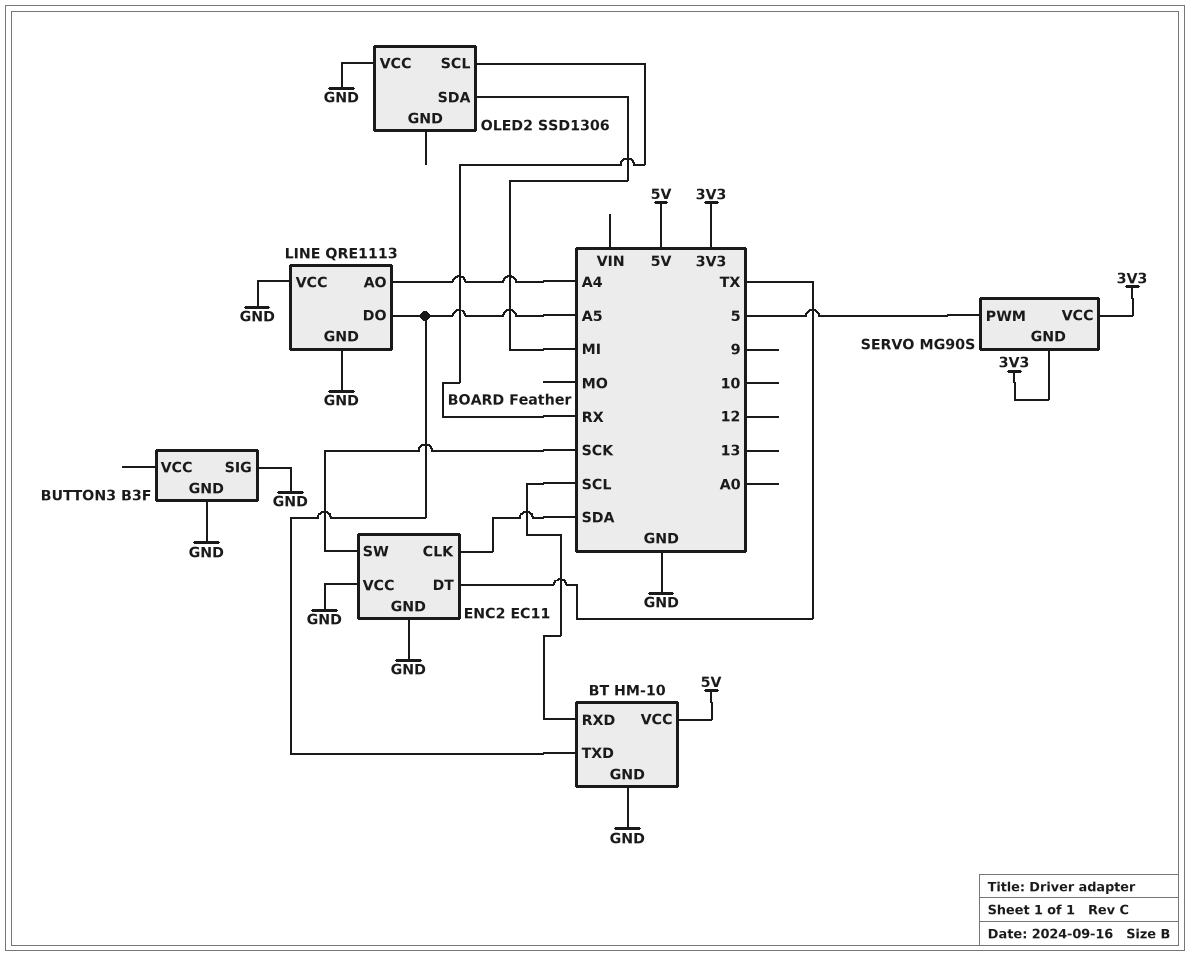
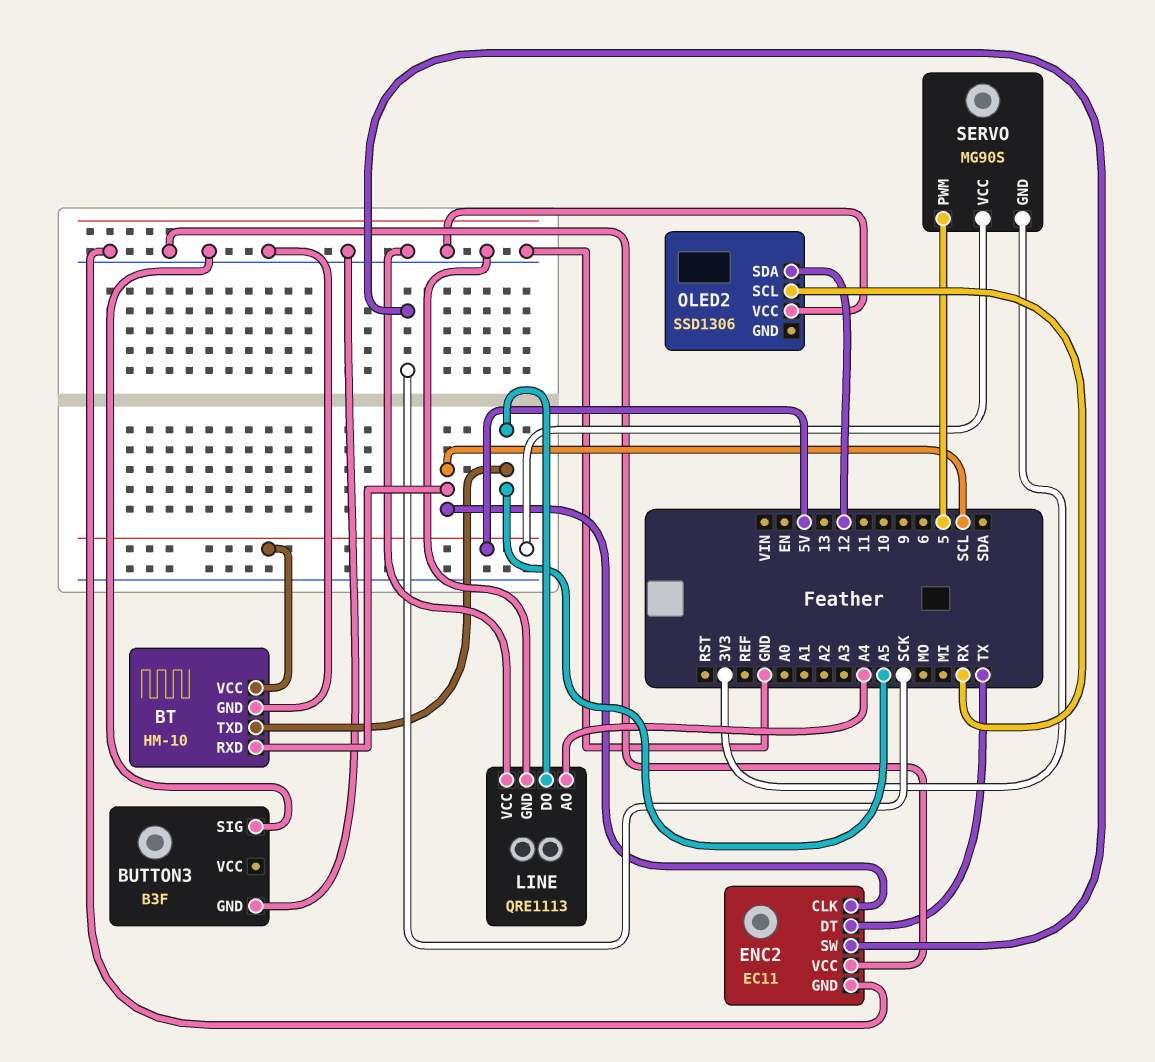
ENC2 pin CLK: SDA -> SCL
OLED2 pin SDA: MI -> 12
SERVO pin VCC: 3V3 -> 5V

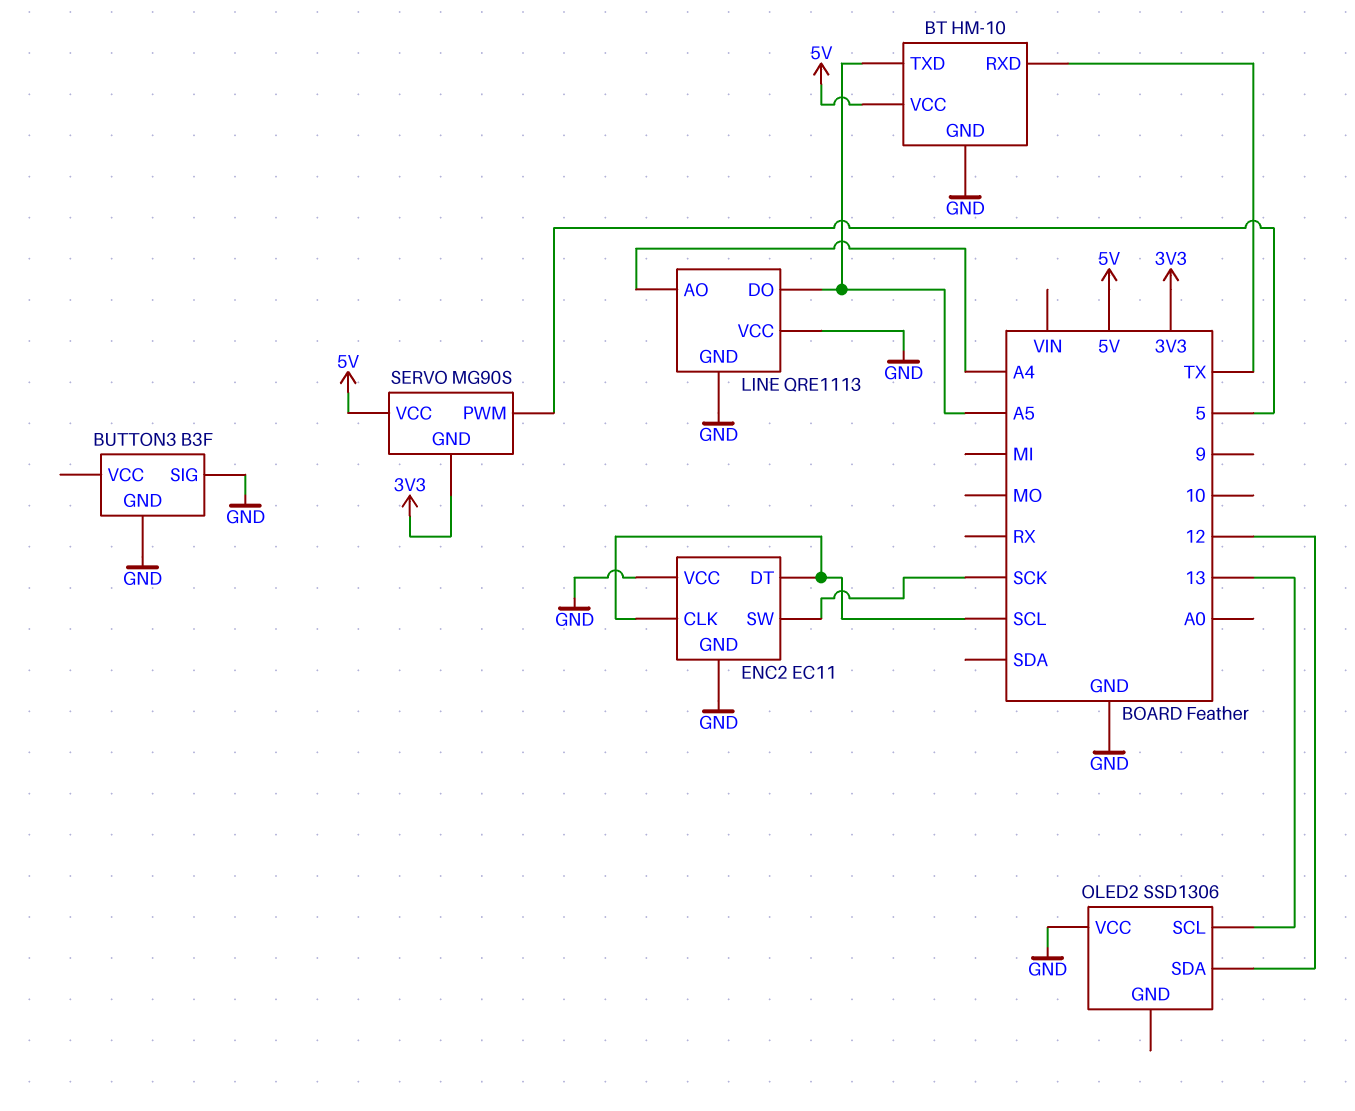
BT pin RXD: SCL -> TX
ENC2 pin DT: TX -> SCL
OLED2 pin SCL: RX -> 13

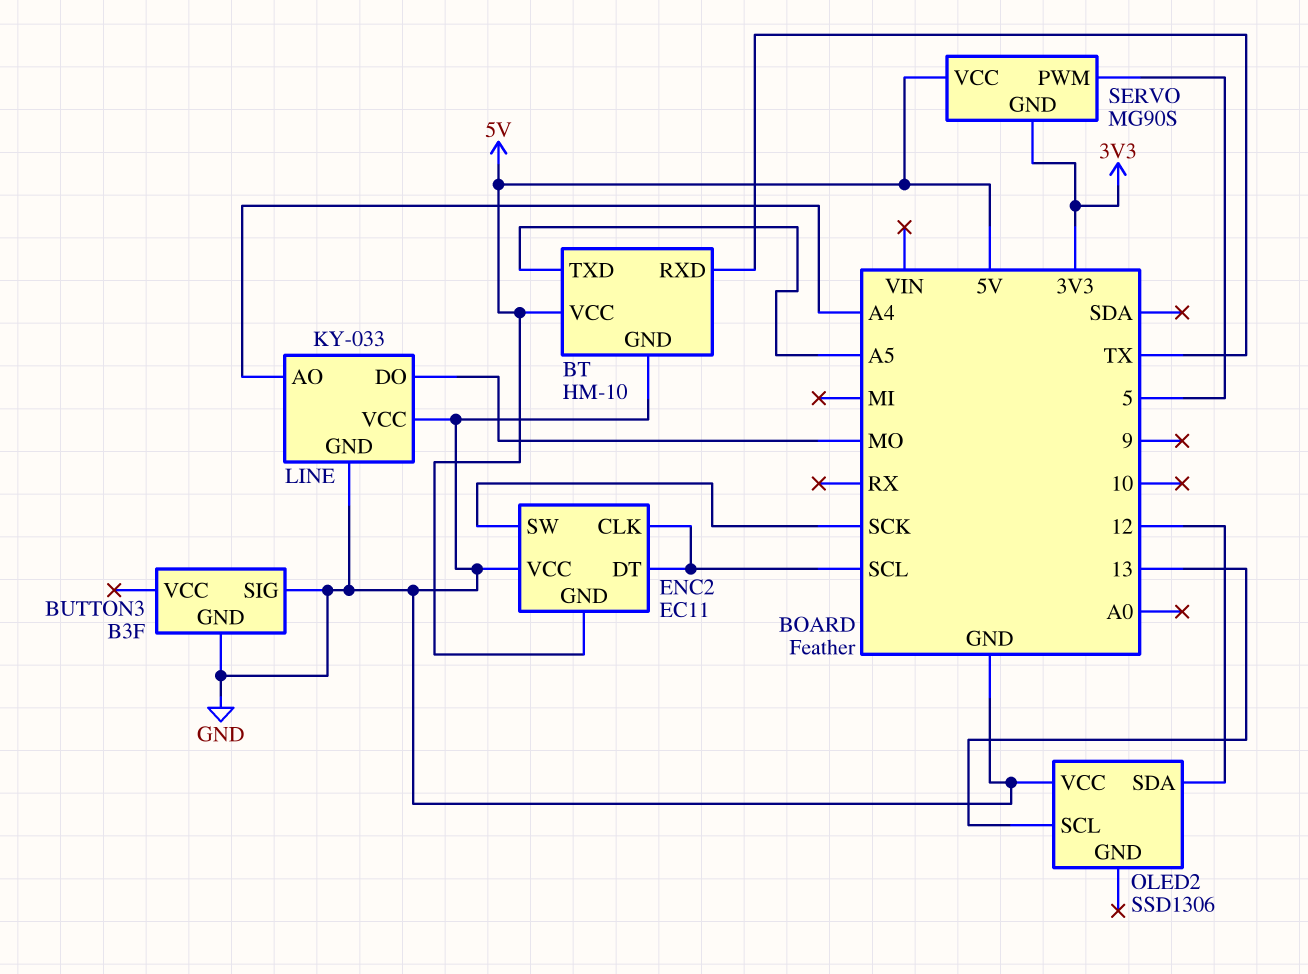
ENC2 pin GND: GND -> 5V
LINE: QRE1113 -> KY-033
LINE pin DO: A5 -> MO

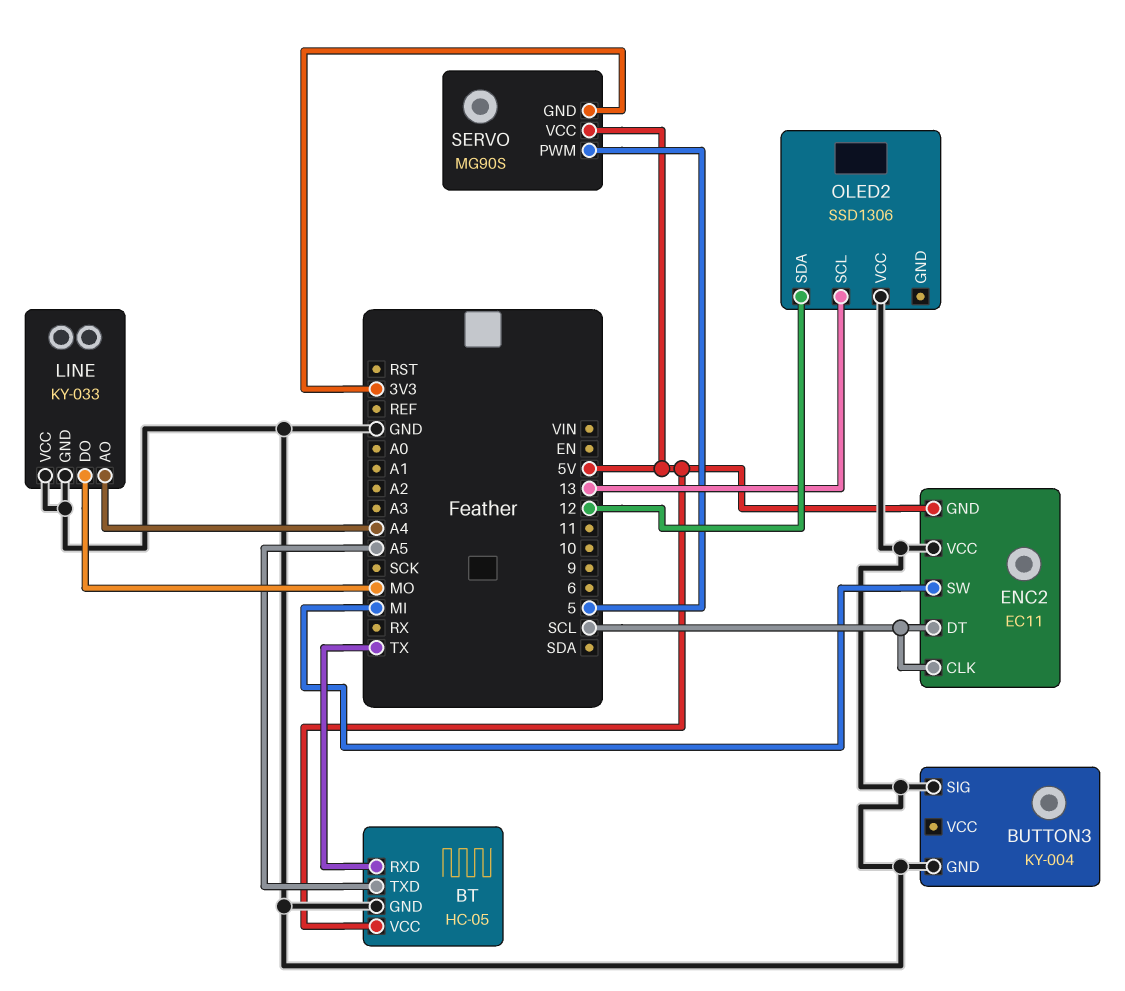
BT: HM-10 -> HC-05
BUTTON3: B3F -> KY-004
ENC2 pin SW: SCK -> MI

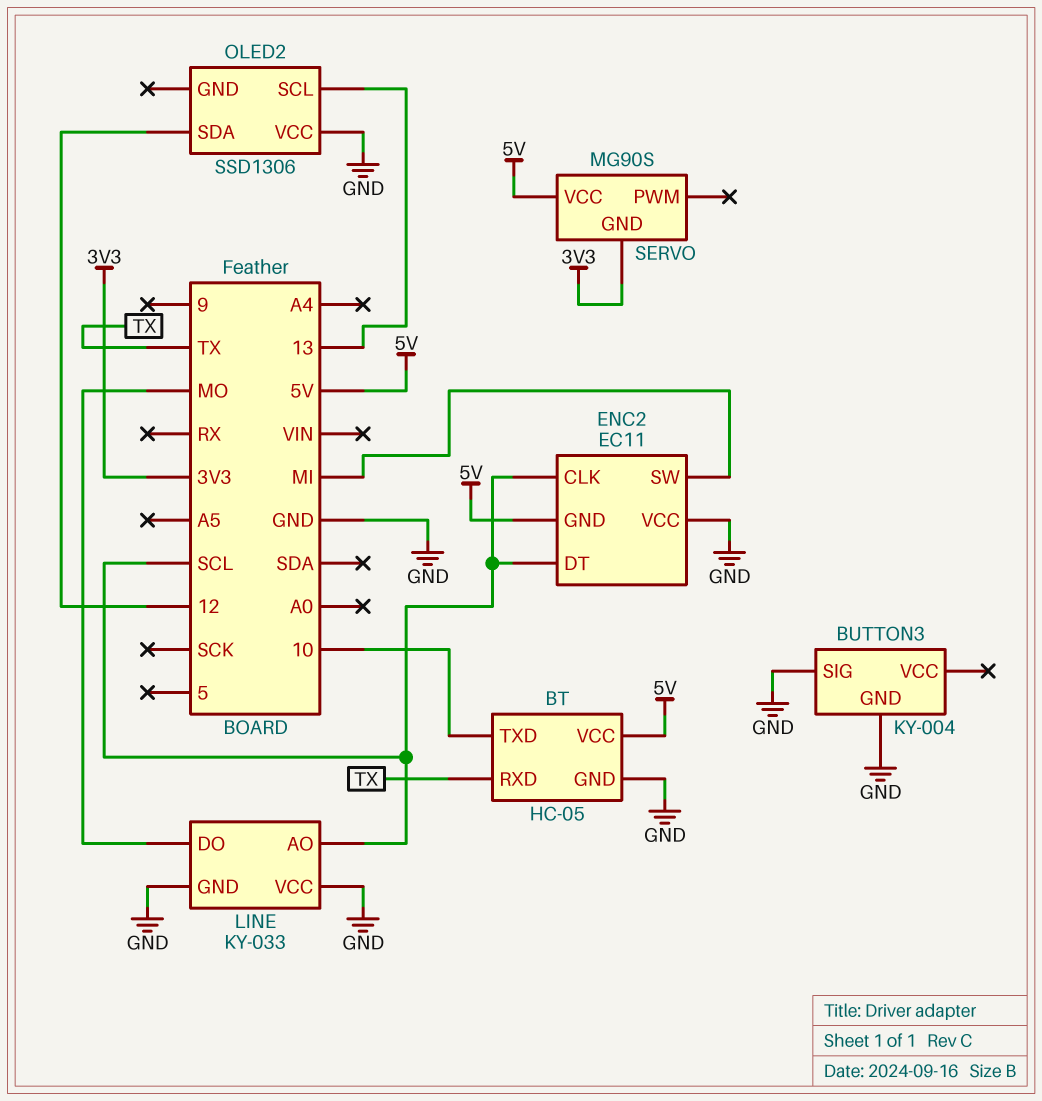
BT pin TXD: A5 -> 10
LINE pin AO: A4 -> SCL
SERVO pin PWM: 5 -> none

